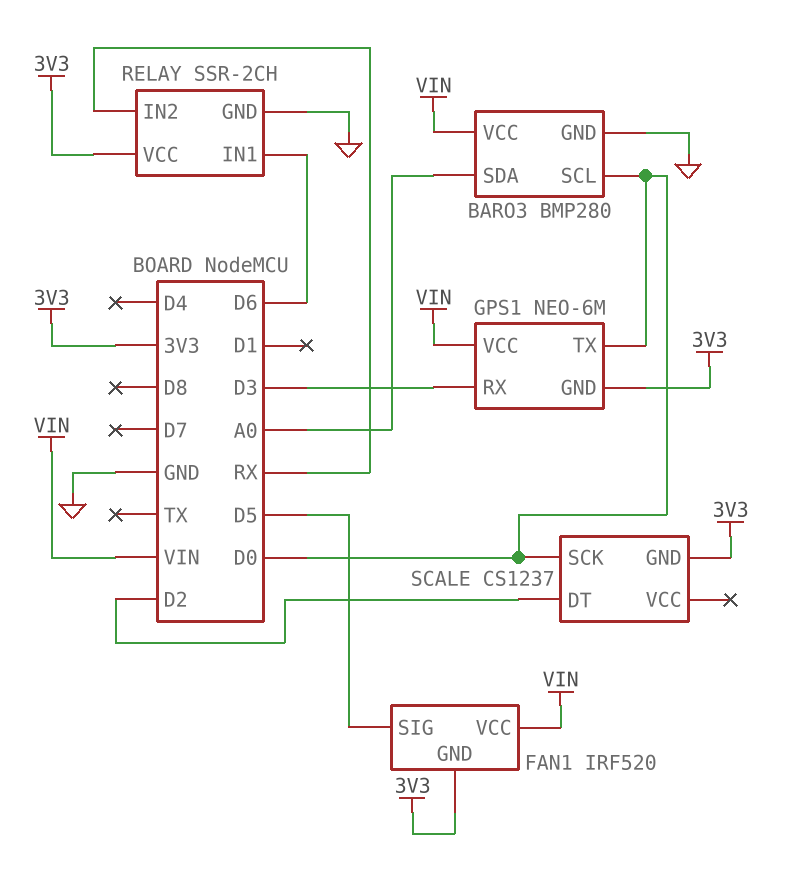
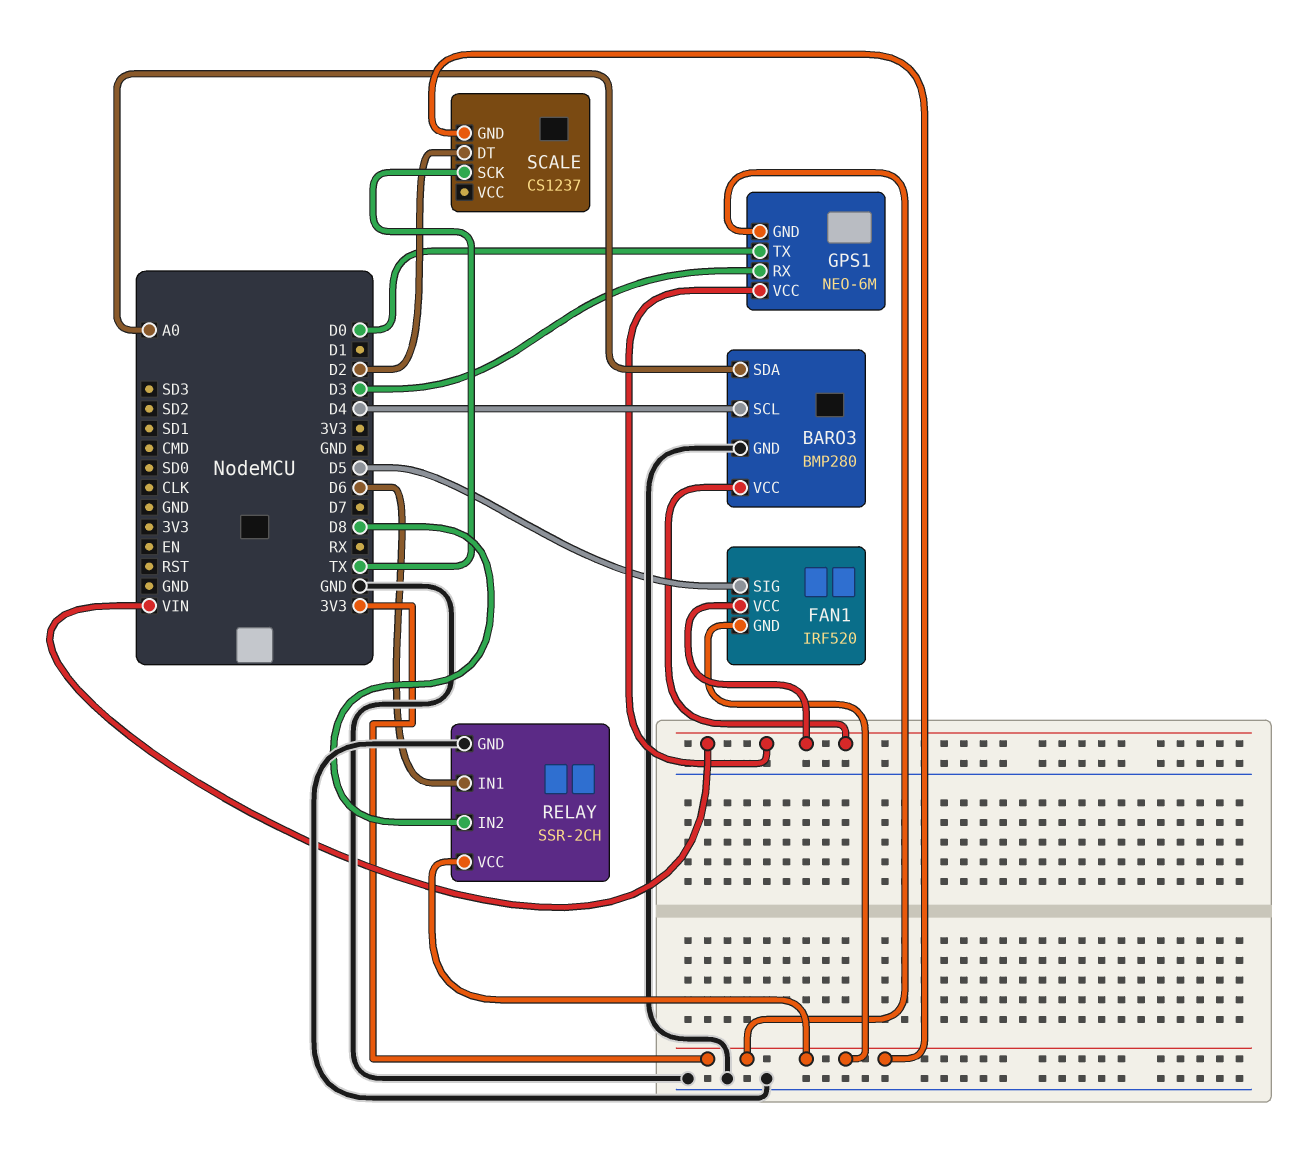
BARO3 pin SCL: D0 -> D4
RELAY pin IN2: RX -> D8
SCALE pin SCK: D0 -> TX

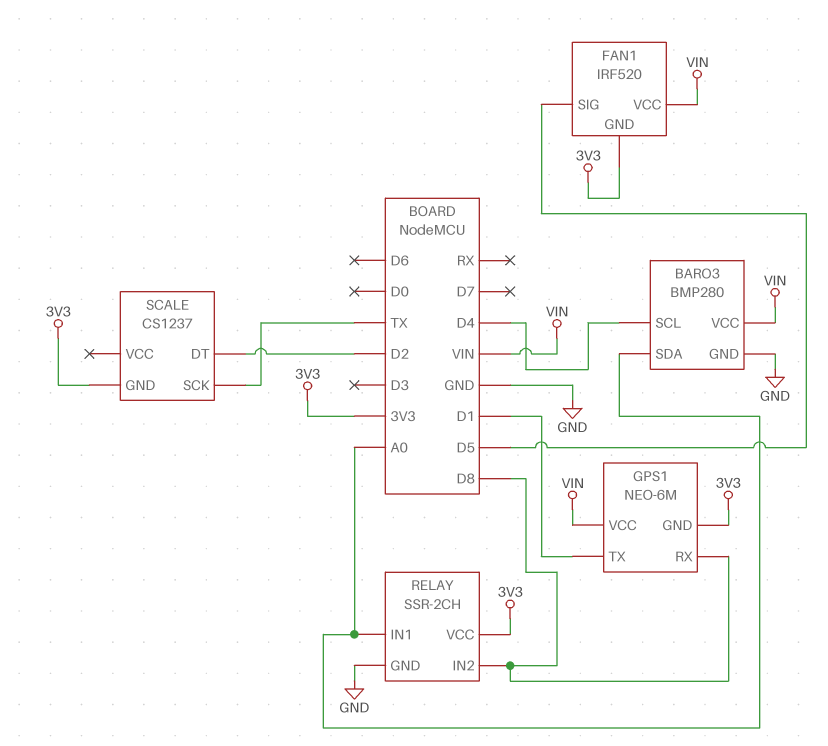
GPS1 pin RX: D3 -> D8
GPS1 pin TX: D0 -> D1
RELAY pin IN1: D6 -> A0

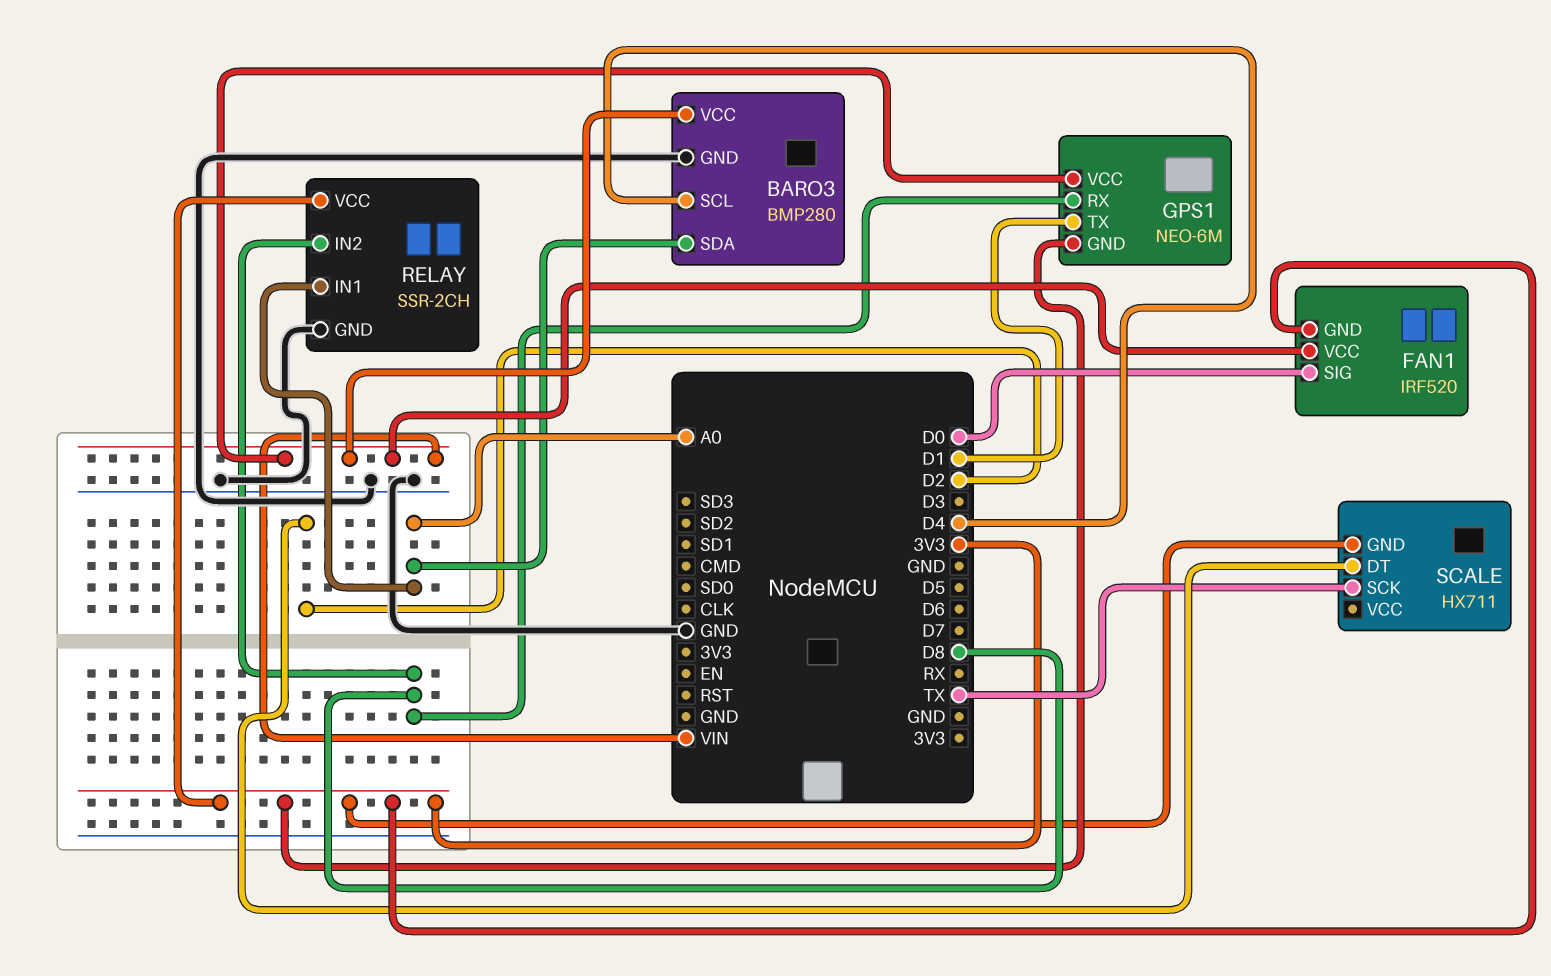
FAN1 pin SIG: D5 -> D0
SCALE: CS1237 -> HX711

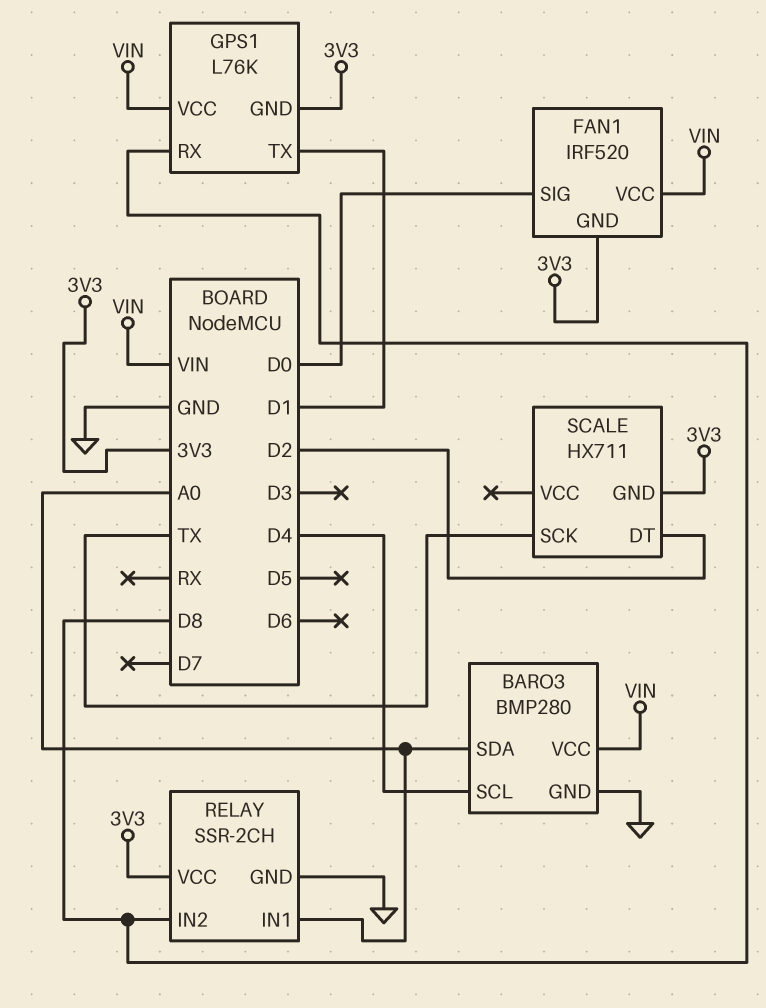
GPS1: NEO-6M -> L76K

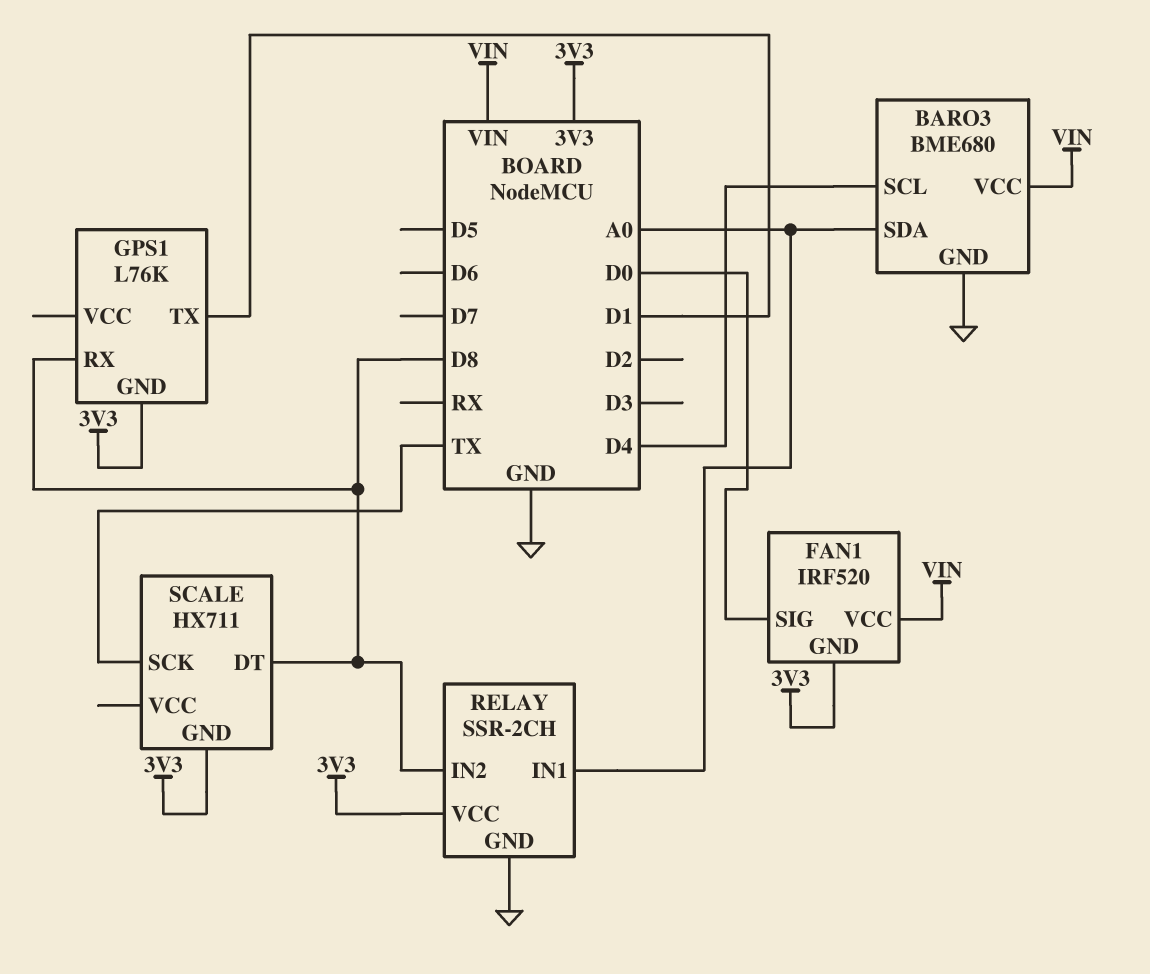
BARO3: BMP280 -> BME680
GPS1 pin VCC: VIN -> none
SCALE pin DT: D2 -> D8

